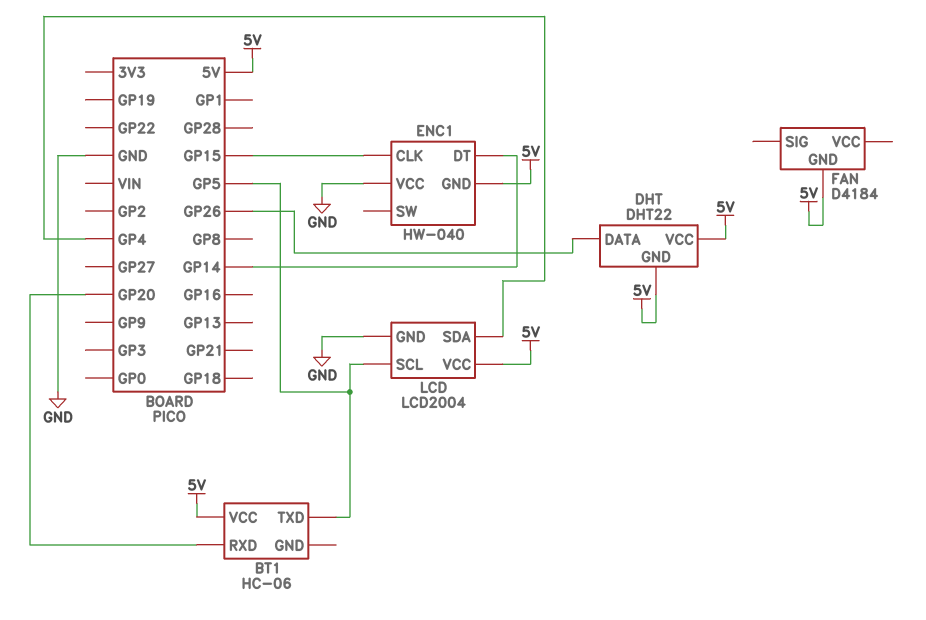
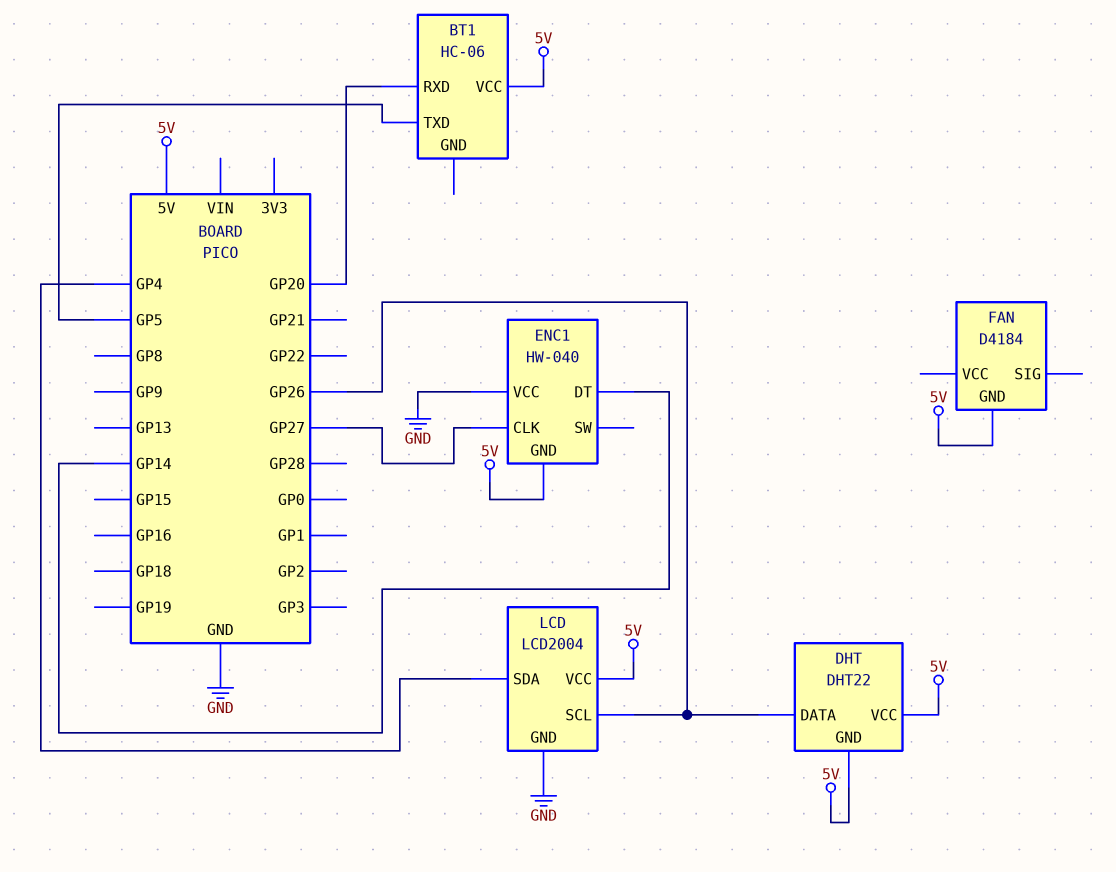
ENC1 pin CLK: GP15 -> GP27
LCD pin SCL: GP5 -> GP26

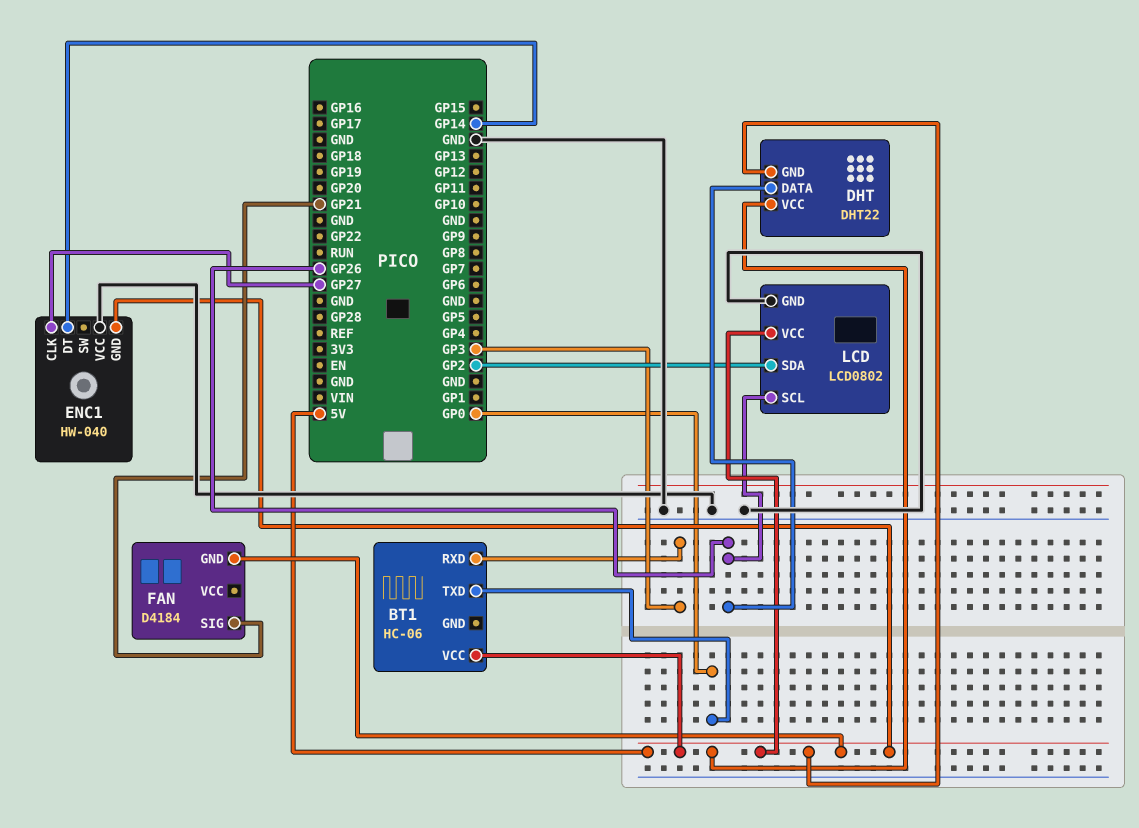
BT1 pin RXD: GP20 -> GP3
BT1 pin TXD: GP5 -> GP0
FAN pin SIG: none -> GP21
LCD: LCD2004 -> LCD0802
LCD pin SDA: GP4 -> GP2

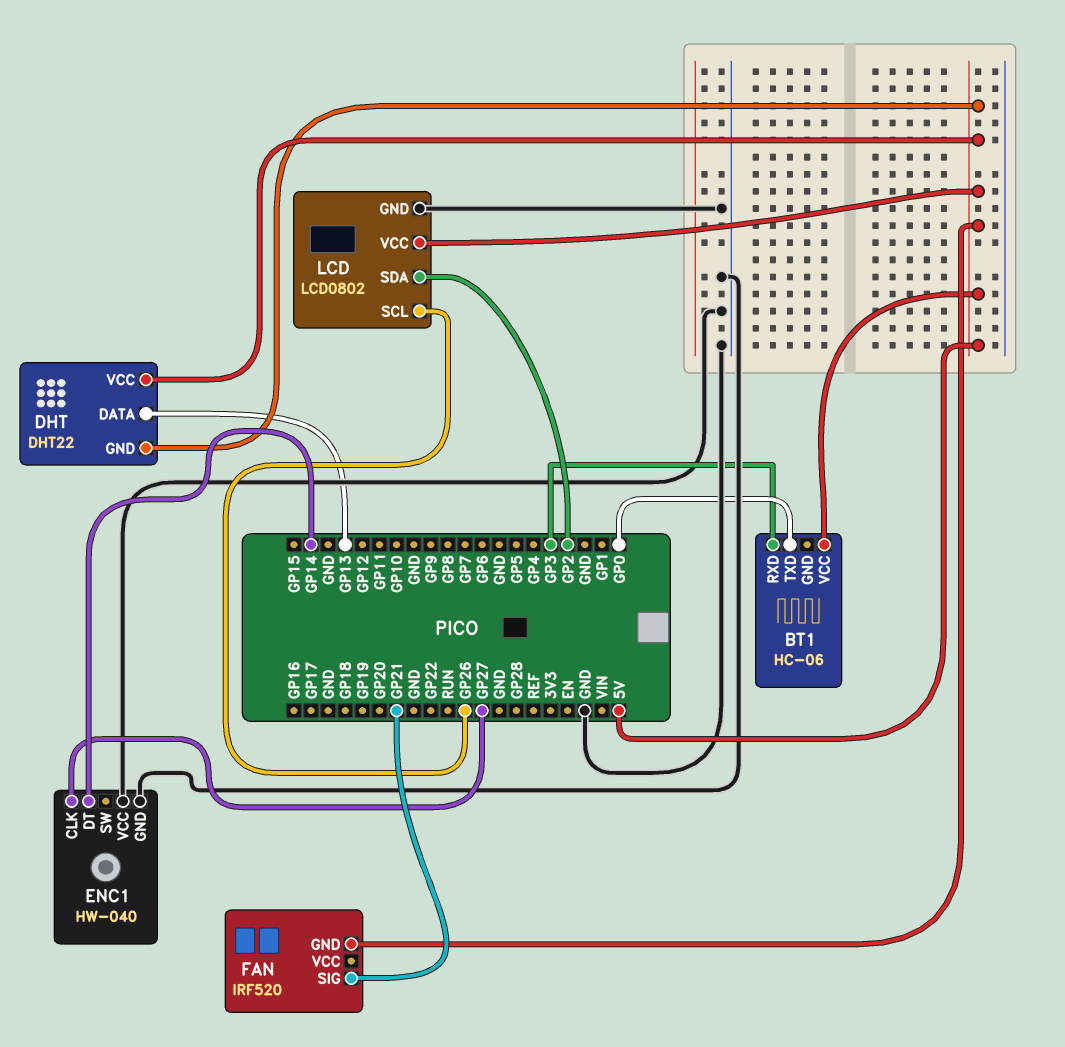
DHT pin DATA: GP26 -> GP13
ENC1 pin GND: 5V -> GND
FAN: D4184 -> IRF520

